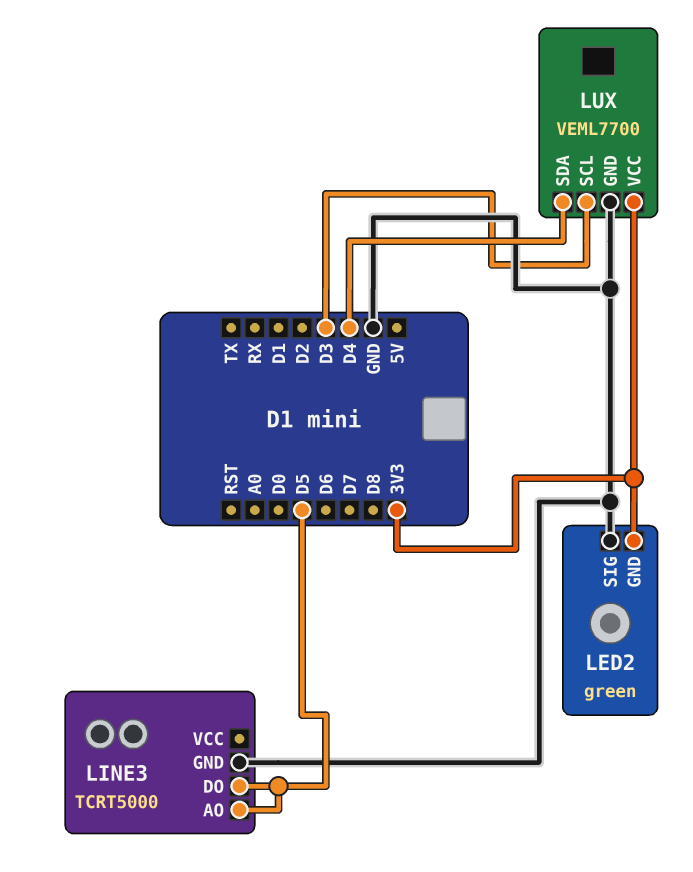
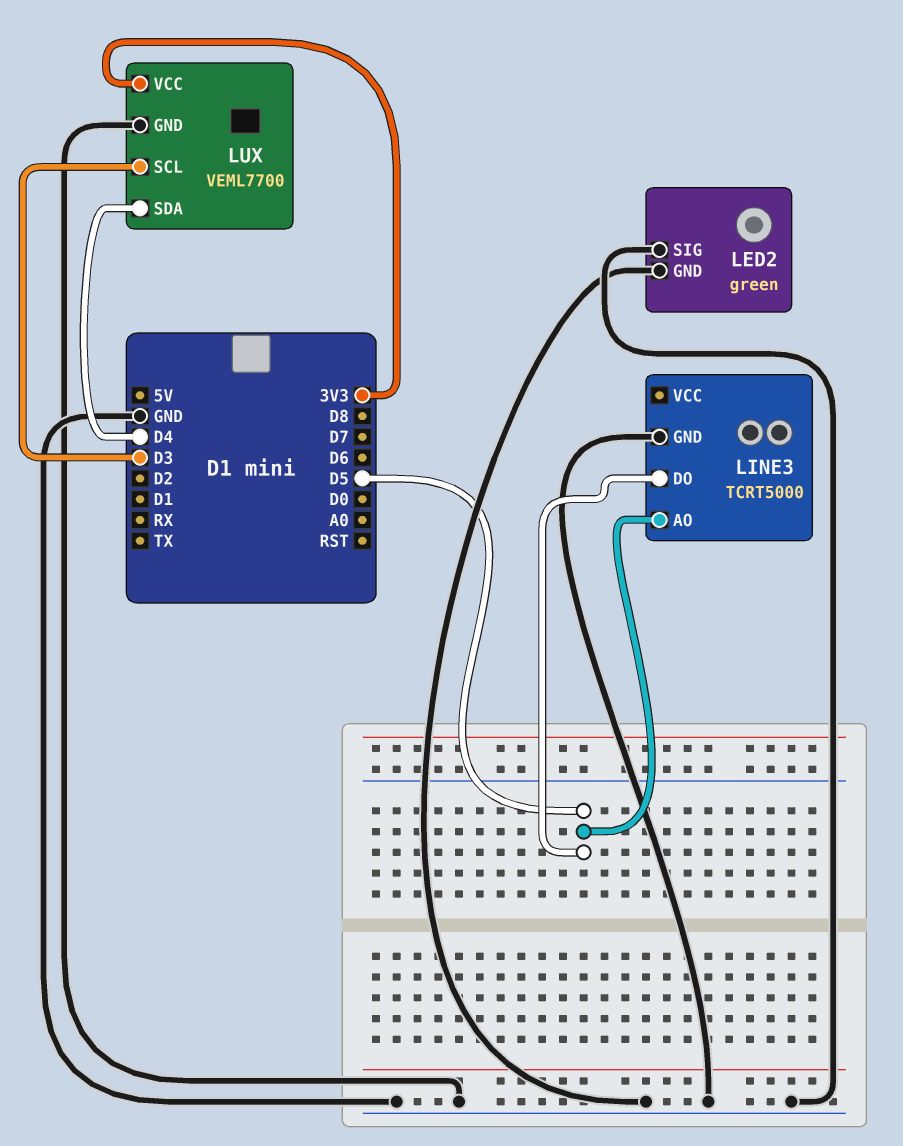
LED2 pin GND: 3V3 -> GND

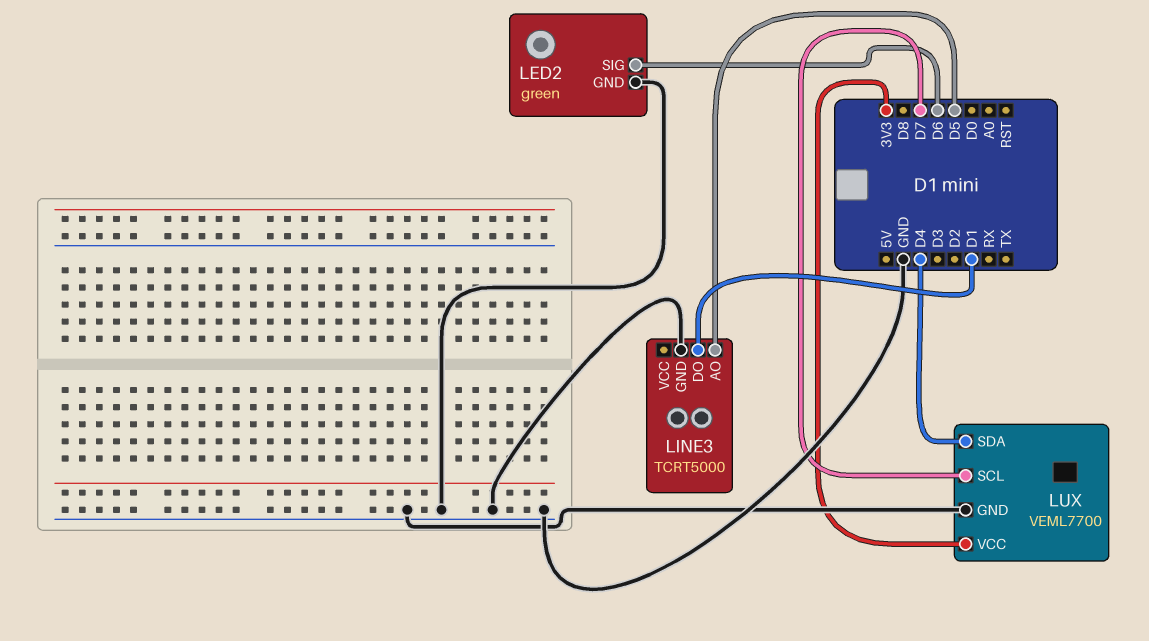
LED2 pin SIG: GND -> D6
LINE3 pin DO: D5 -> D1
LUX pin SCL: D3 -> D7

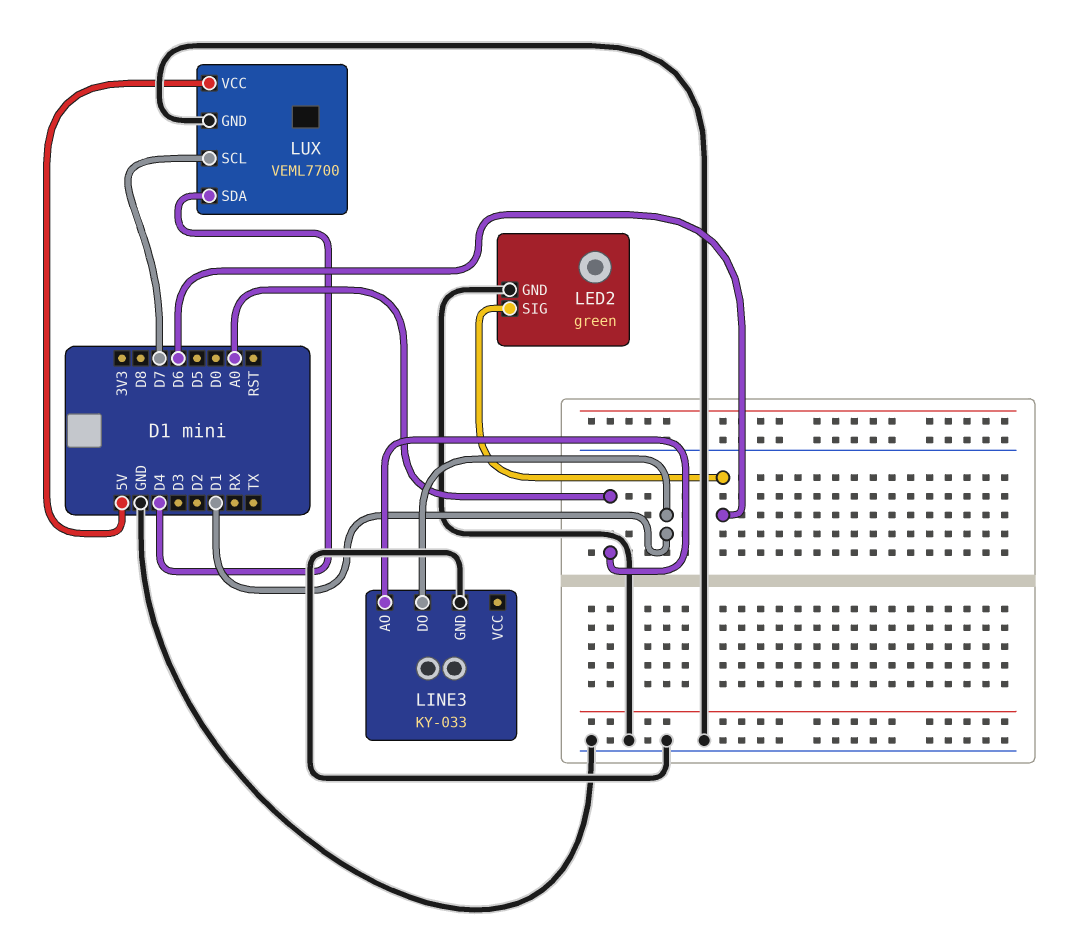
LINE3: TCRT5000 -> KY-033
LINE3 pin AO: D5 -> A0
LUX pin VCC: 3V3 -> 5V

